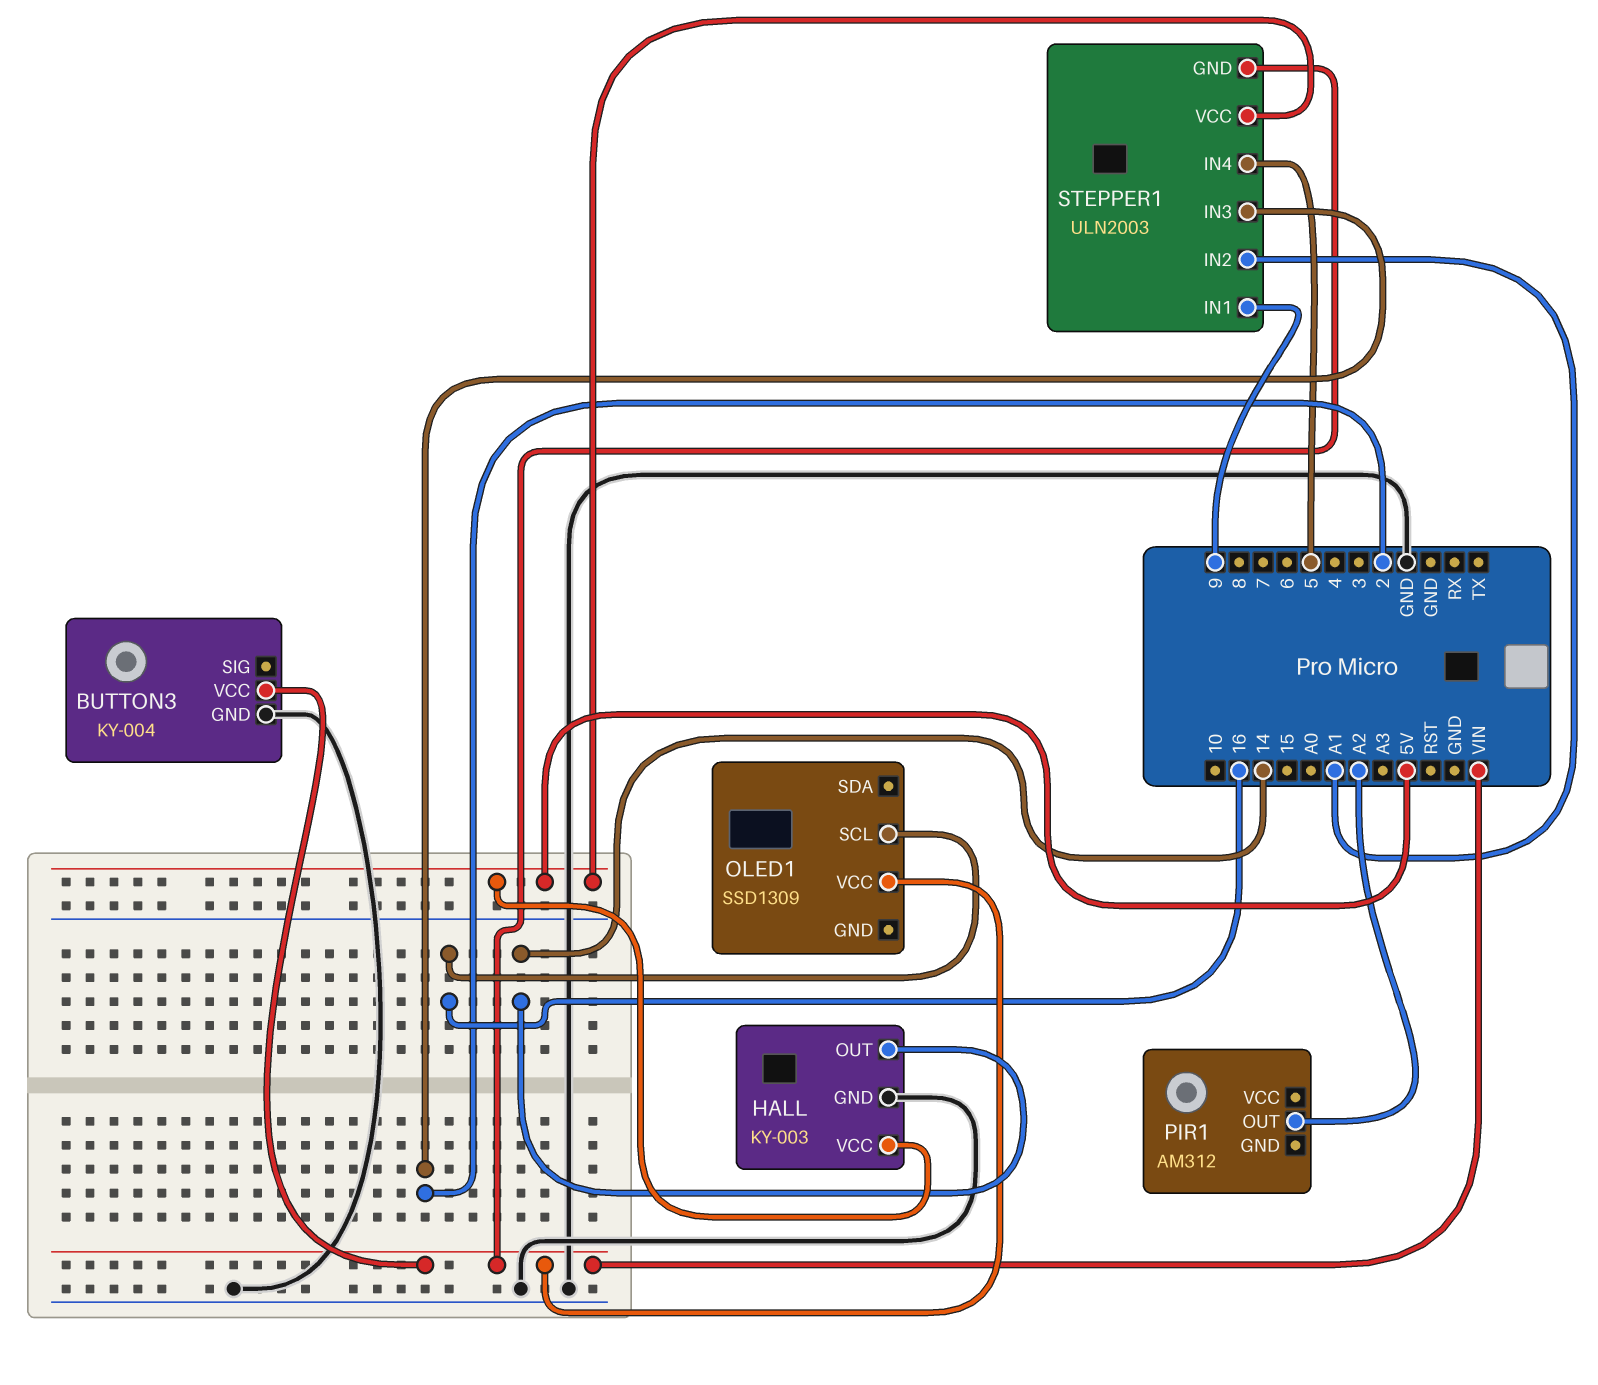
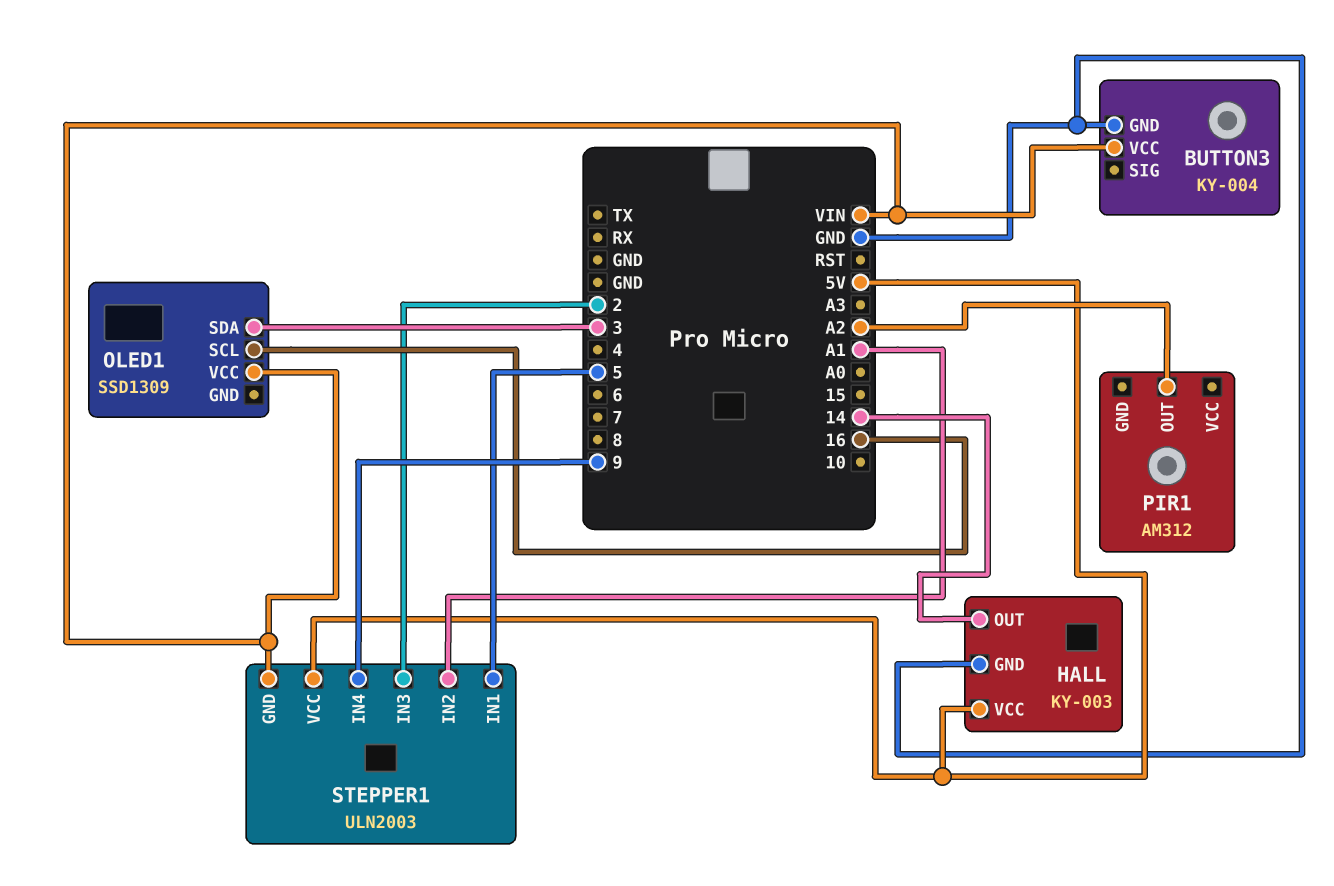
OLED1 pin SDA: none -> 3
STEPPER1 pin IN1: 9 -> 5
STEPPER1 pin IN4: 5 -> 9

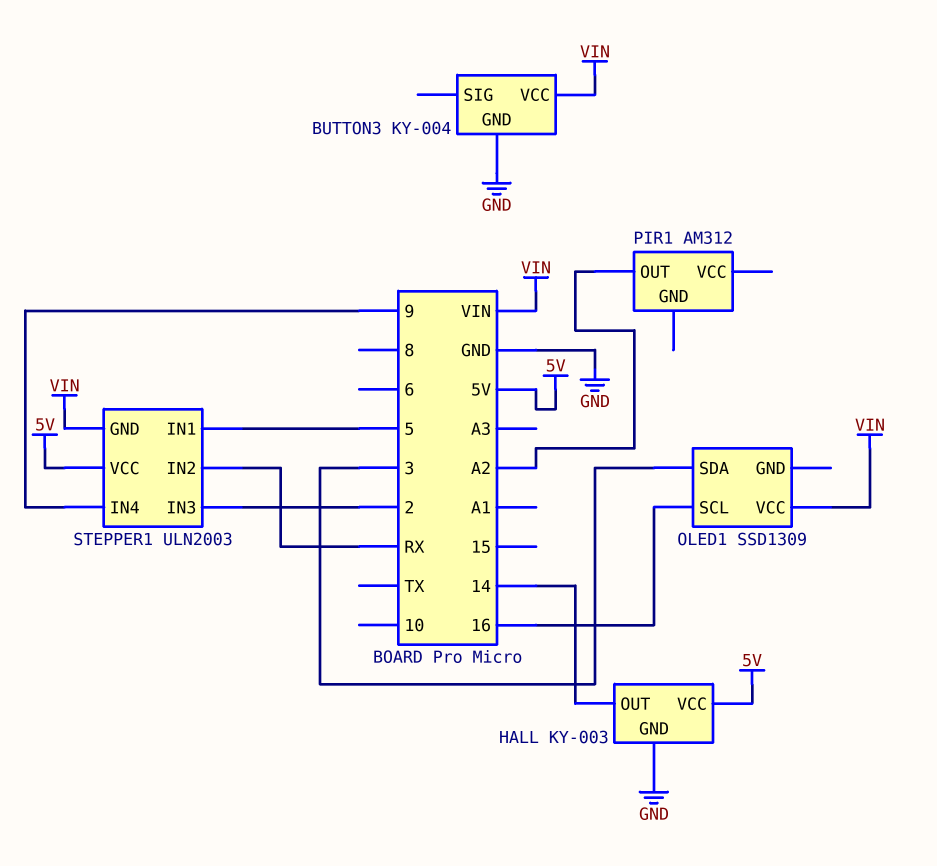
STEPPER1 pin IN2: A1 -> RX

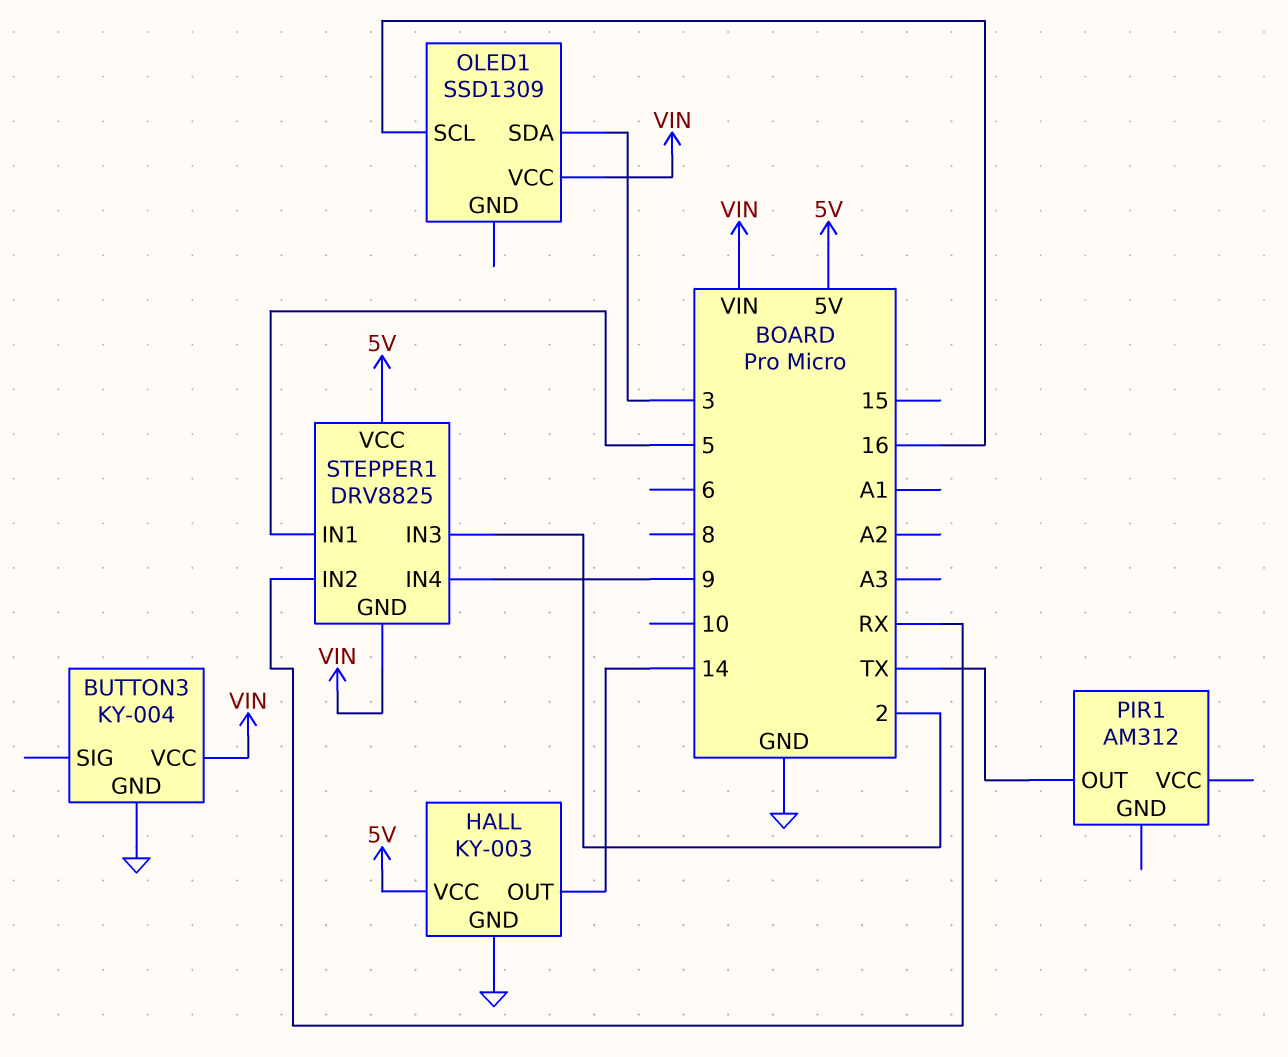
PIR1 pin OUT: A2 -> TX
STEPPER1: ULN2003 -> DRV8825

